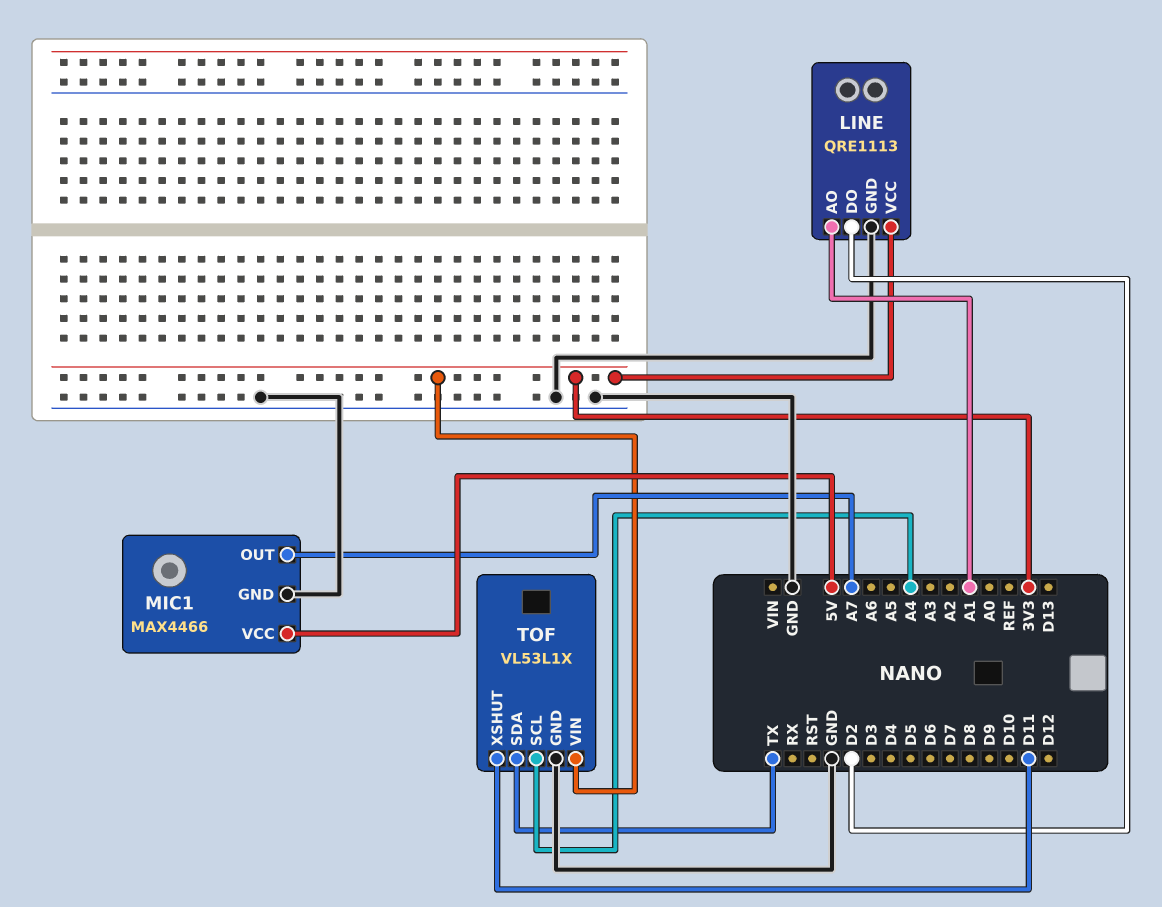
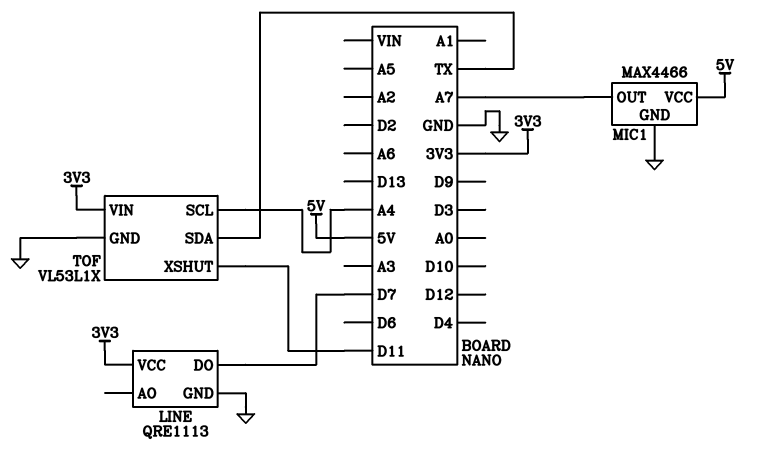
LINE pin AO: A1 -> none
LINE pin DO: D2 -> D7

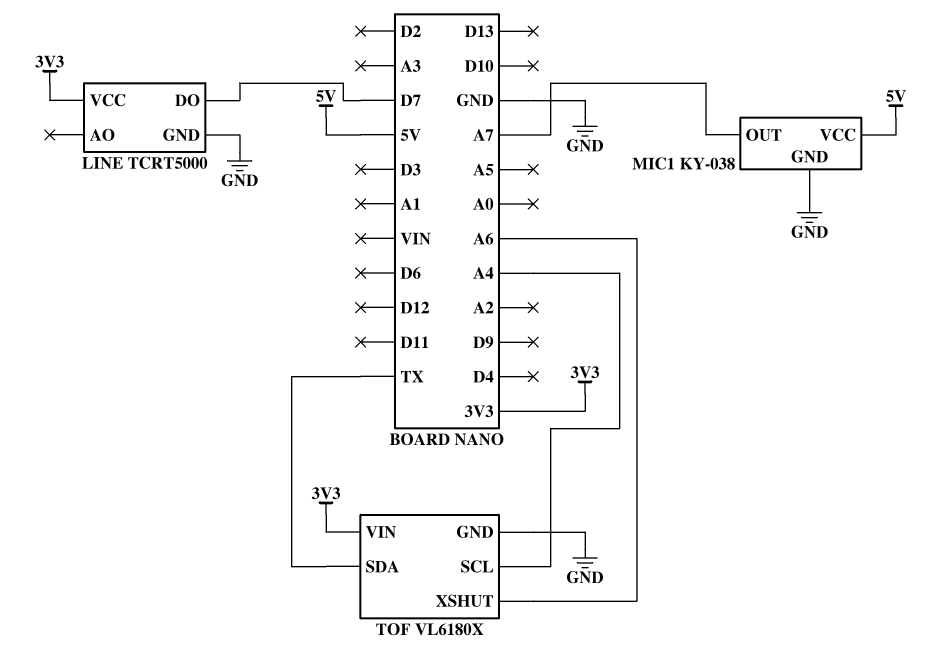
LINE: QRE1113 -> TCRT5000
MIC1: MAX4466 -> KY-038
TOF: VL53L1X -> VL6180X
TOF pin XSHUT: D11 -> A6

